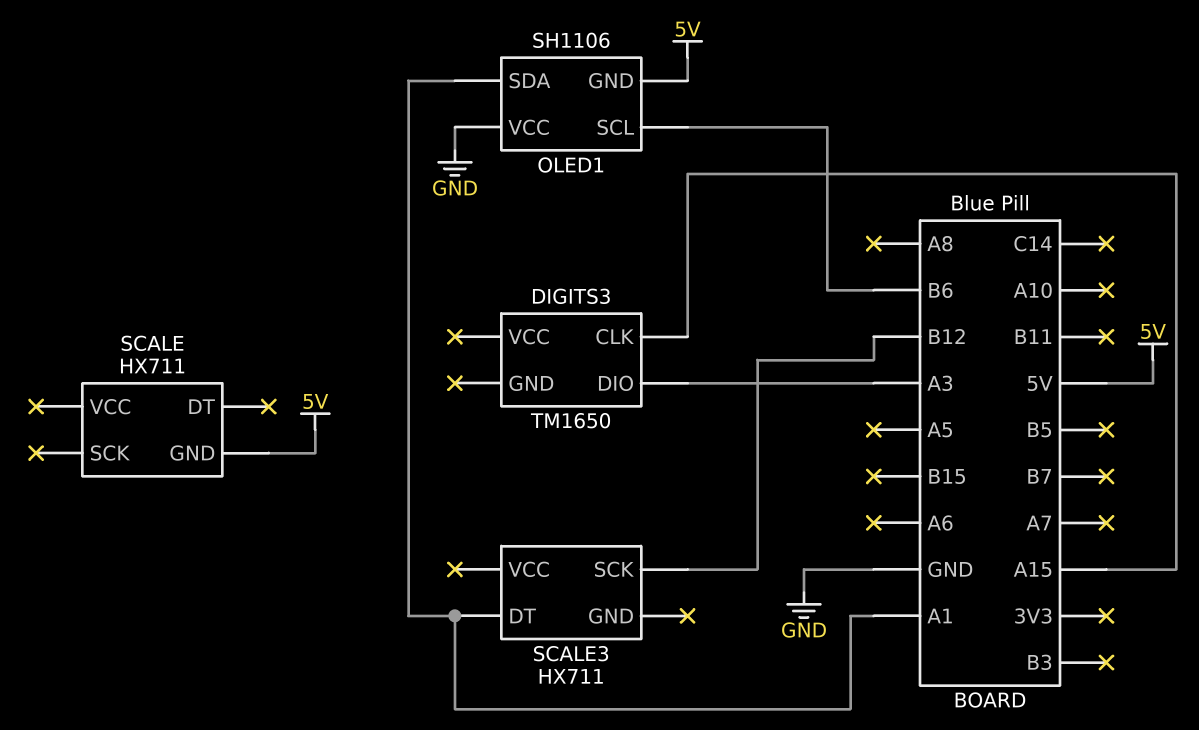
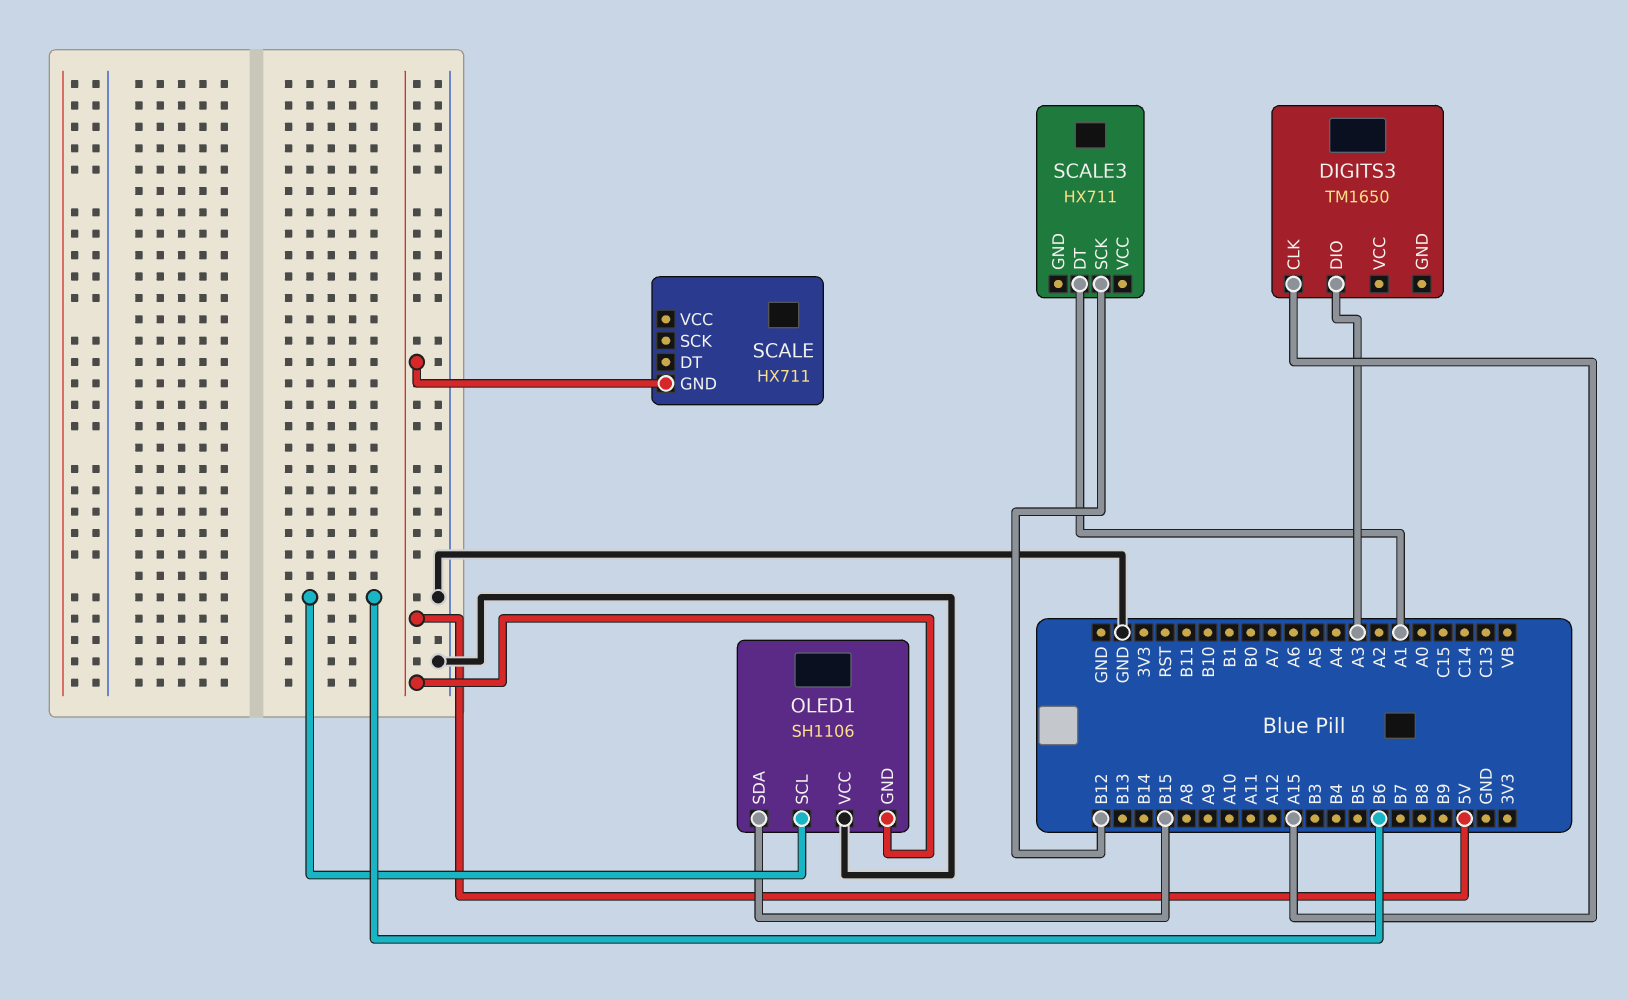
OLED1 pin SDA: A1 -> B15

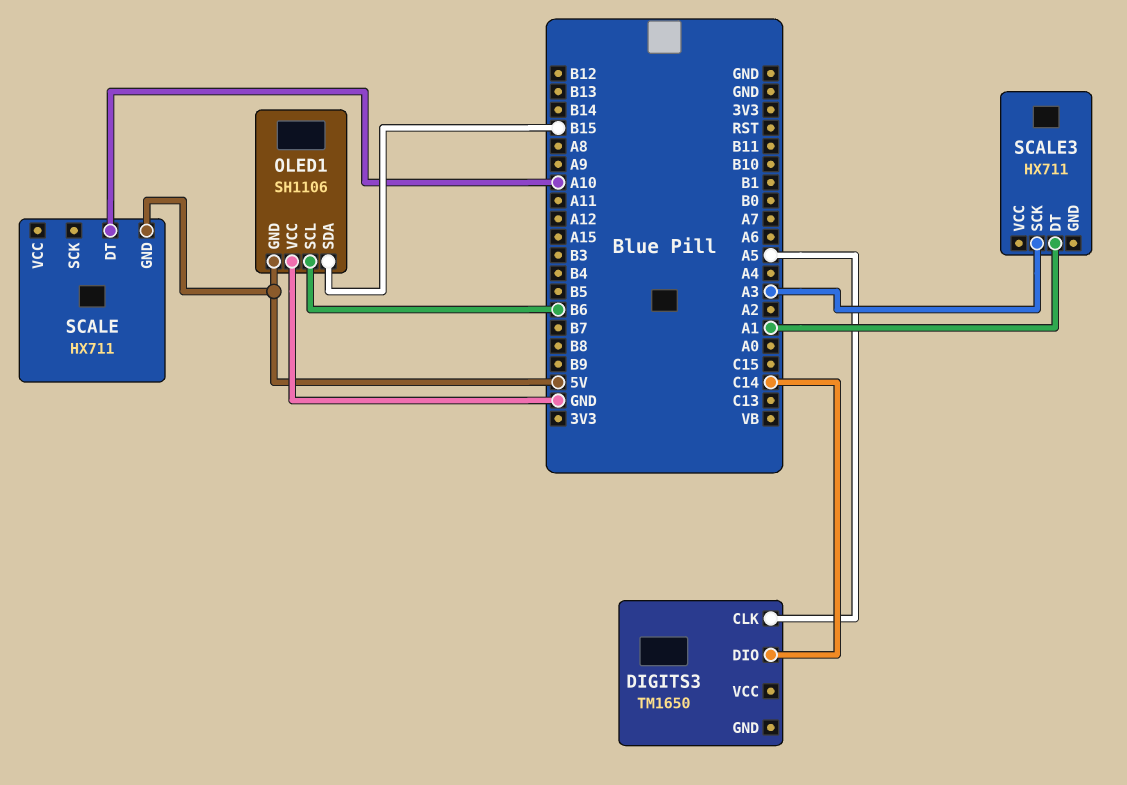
DIGITS3 pin CLK: A15 -> A5
DIGITS3 pin DIO: A3 -> C14
SCALE pin DT: none -> A10
SCALE3 pin SCK: B12 -> A3

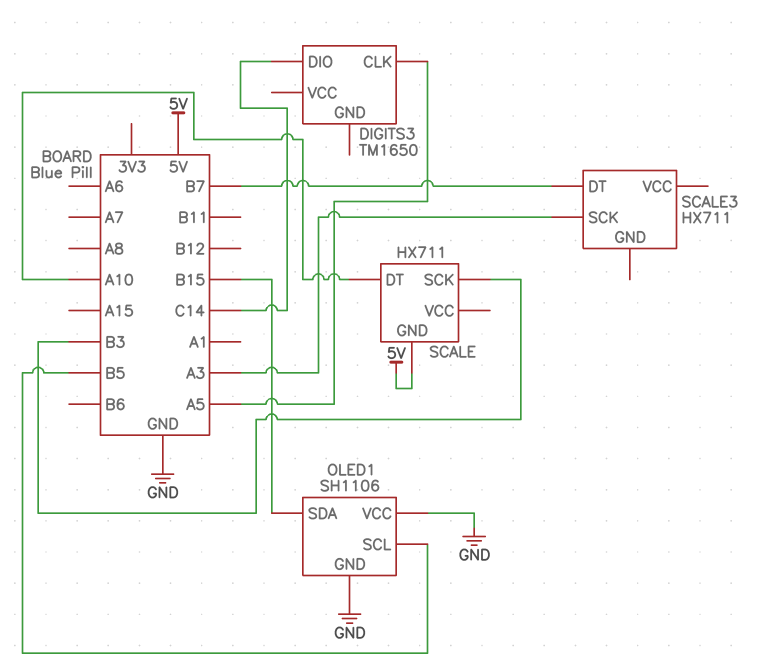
OLED1 pin GND: 5V -> GND
OLED1 pin SCL: B6 -> B5
SCALE pin SCK: none -> B3
SCALE3 pin DT: A1 -> B7

